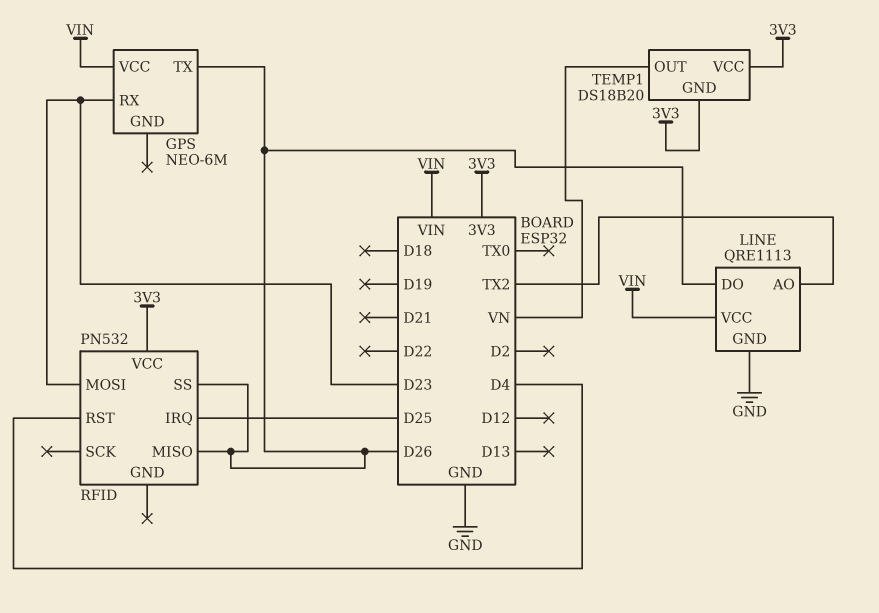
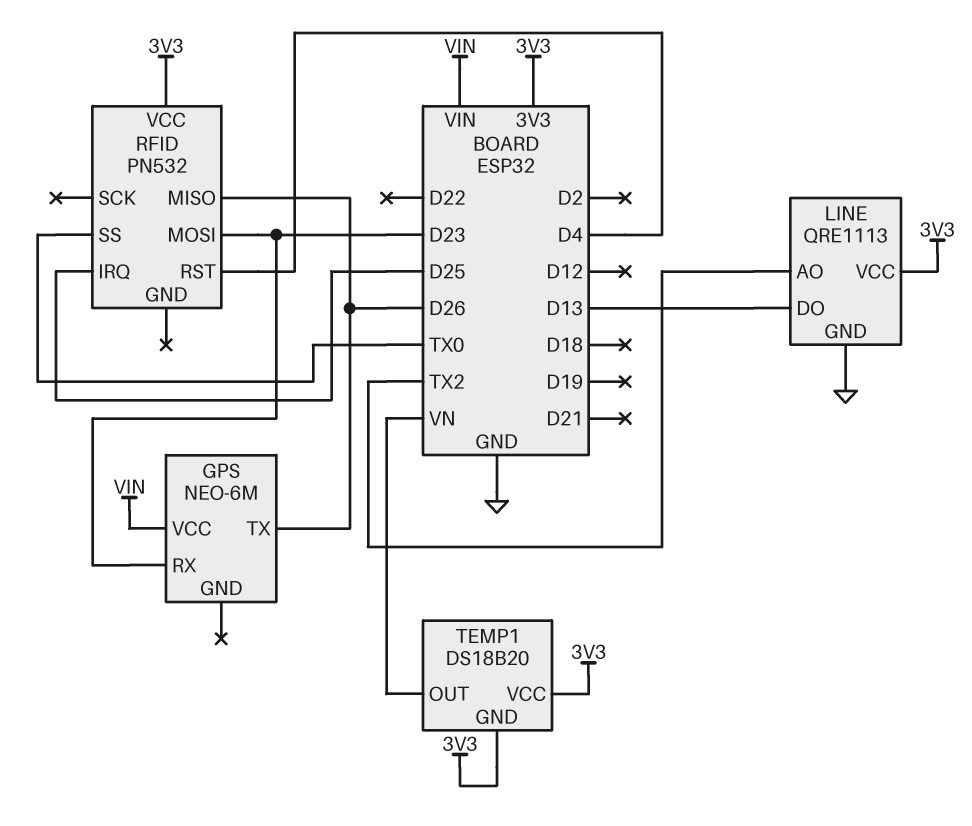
LINE pin DO: D26 -> D13
LINE pin VCC: VIN -> 3V3
RFID pin SS: D26 -> TX0

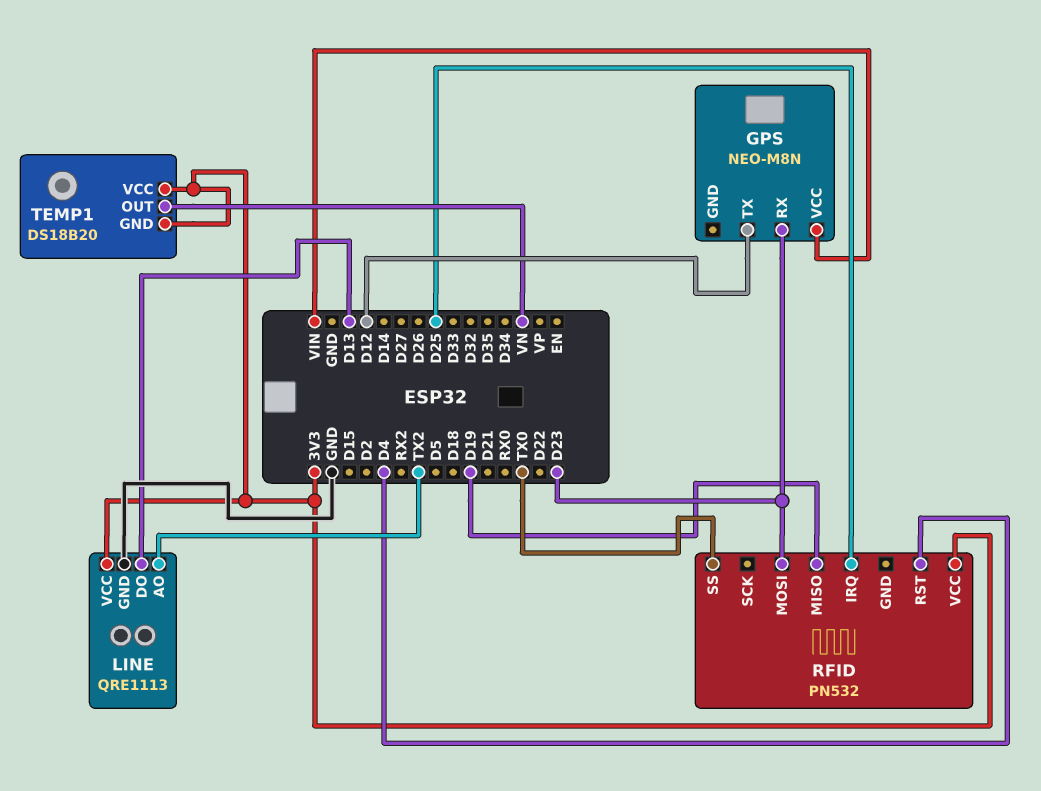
GPS: NEO-6M -> NEO-M8N
GPS pin TX: D26 -> D12
RFID pin MISO: D26 -> D19

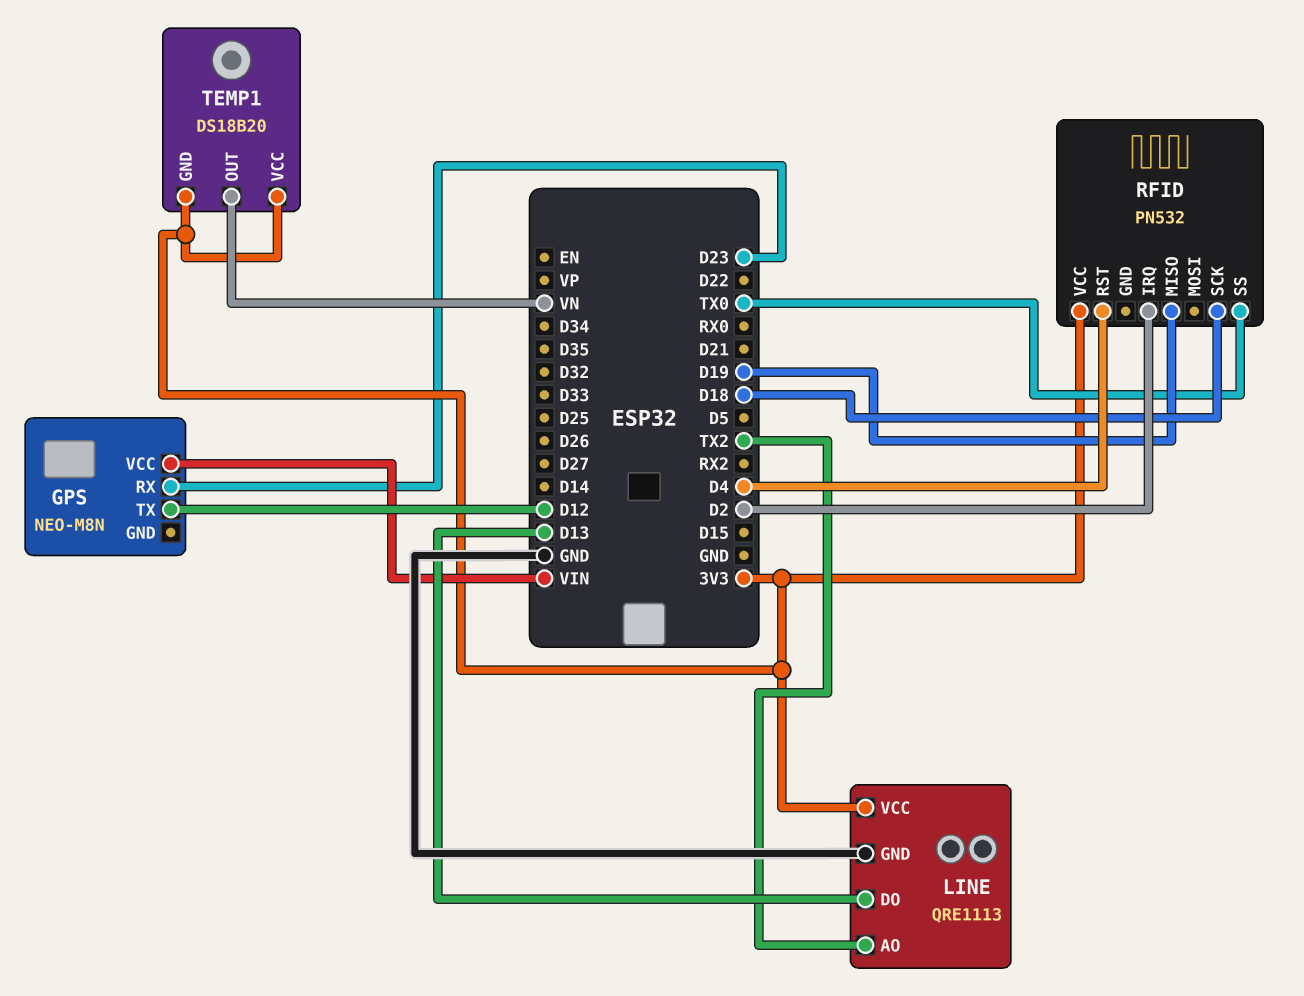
RFID pin IRQ: D25 -> D2
RFID pin MOSI: D23 -> none
RFID pin SCK: none -> D18

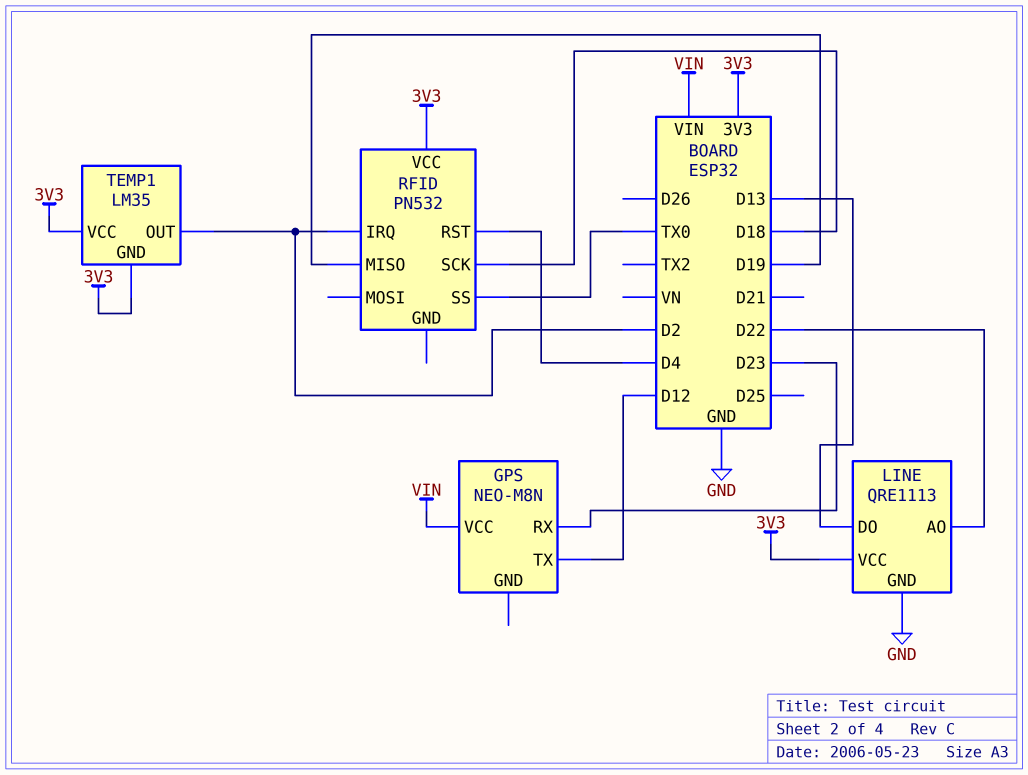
LINE pin AO: TX2 -> D22
TEMP1: DS18B20 -> LM35
TEMP1 pin OUT: VN -> D2

